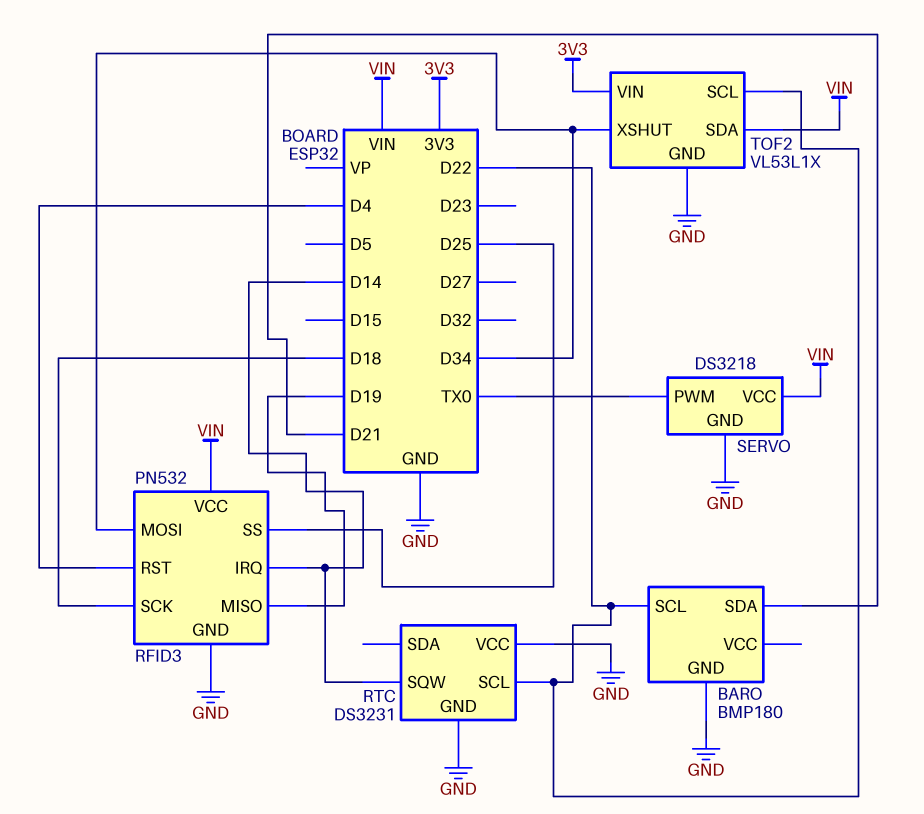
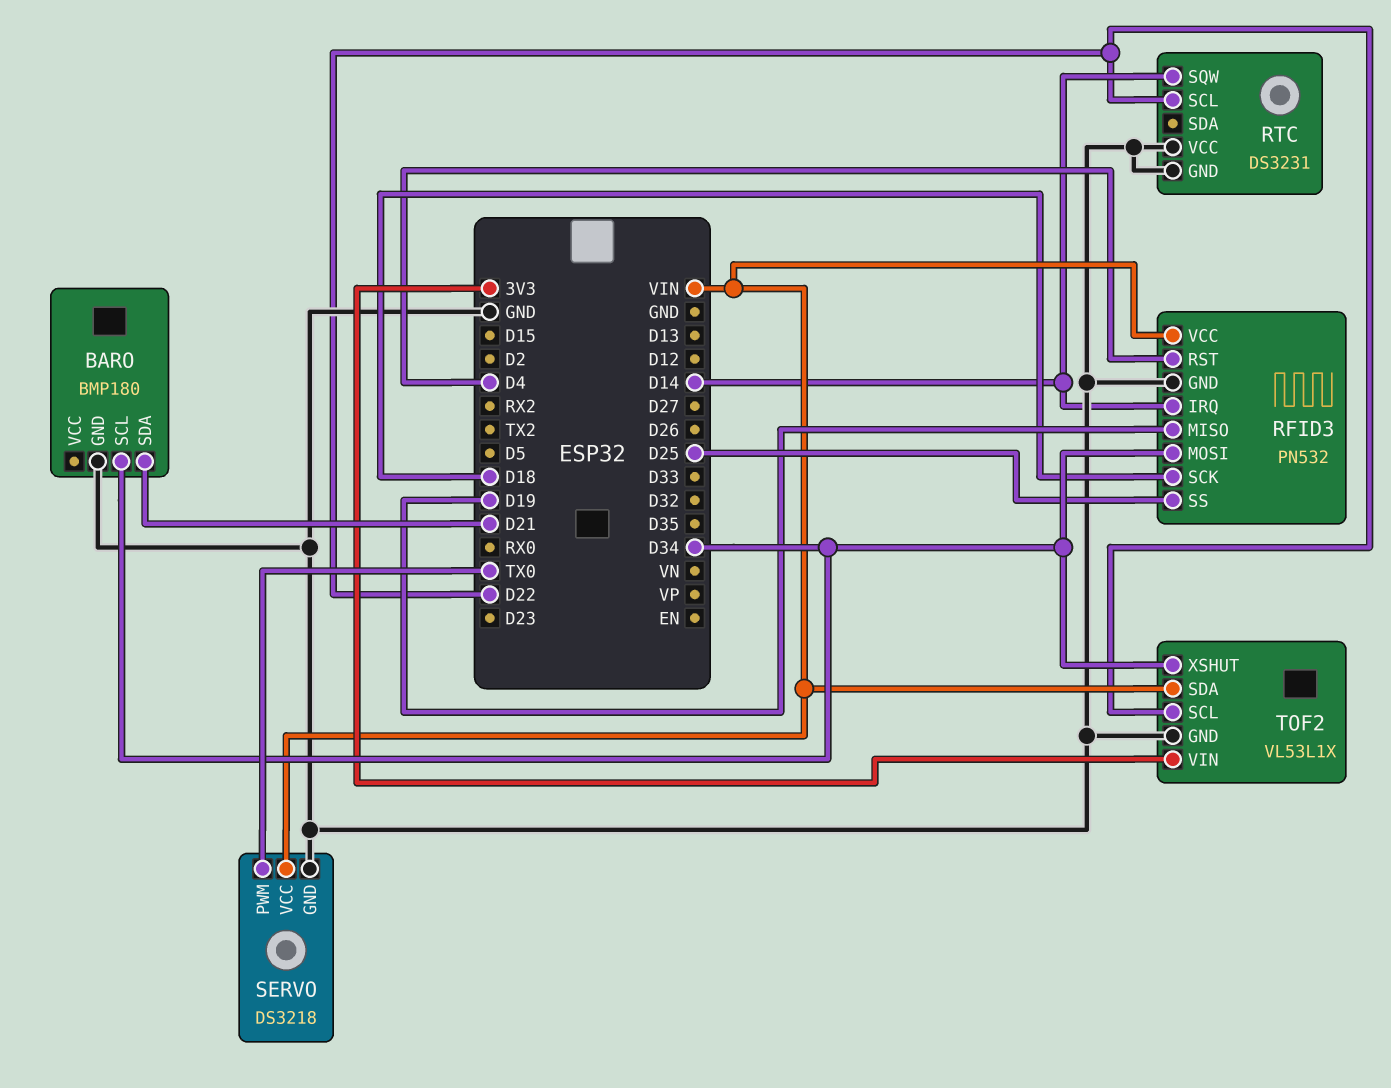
BARO pin SCL: D22 -> D34

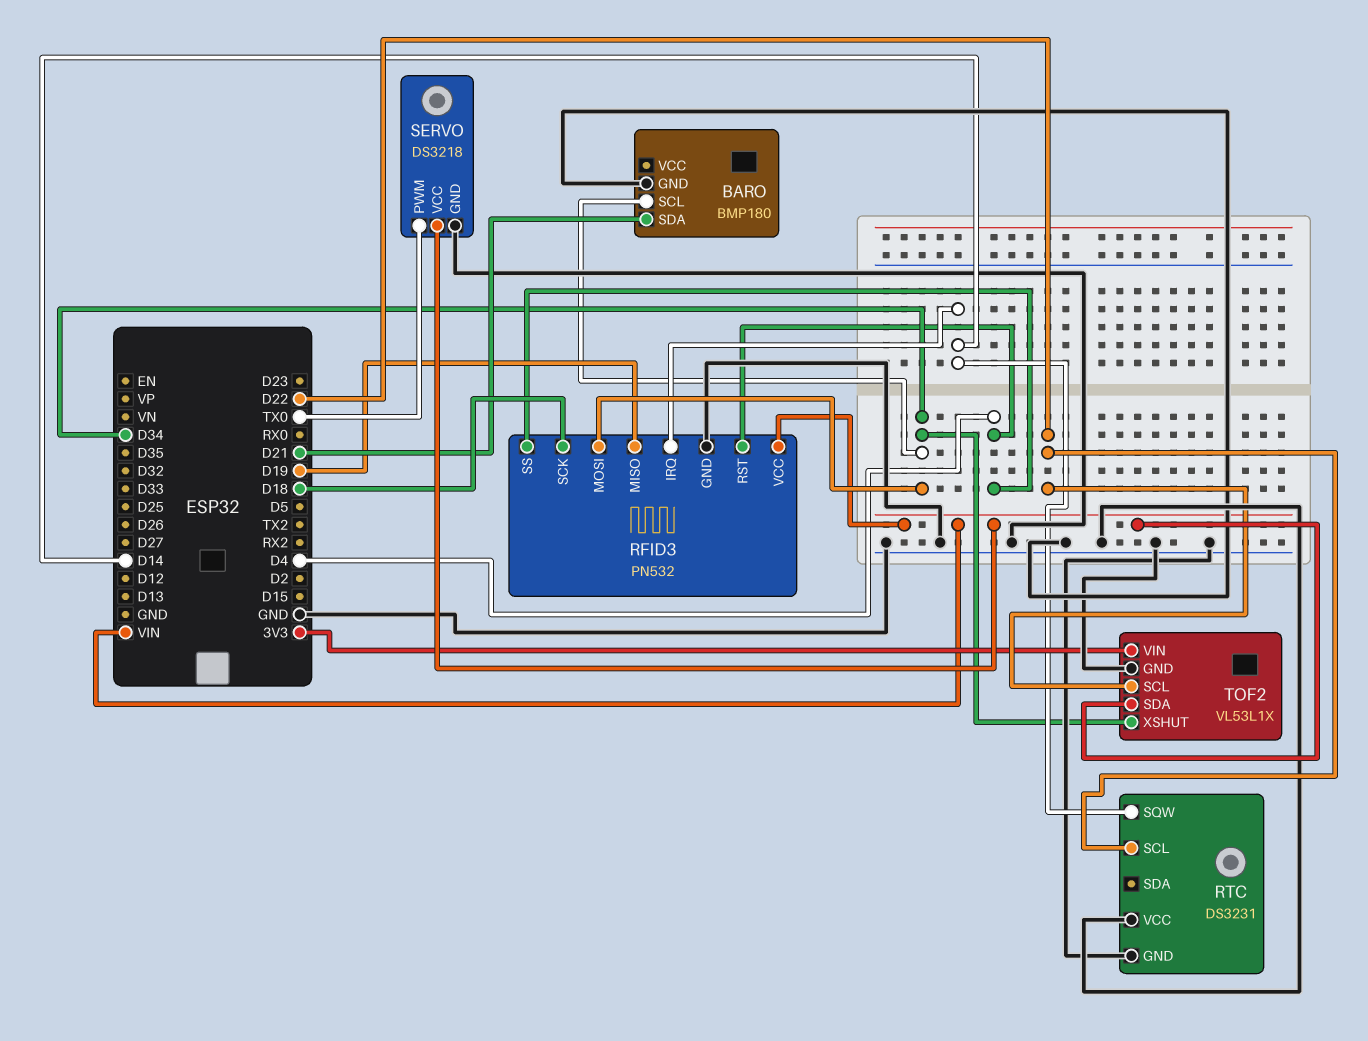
RFID3 pin SS: D25 -> D4

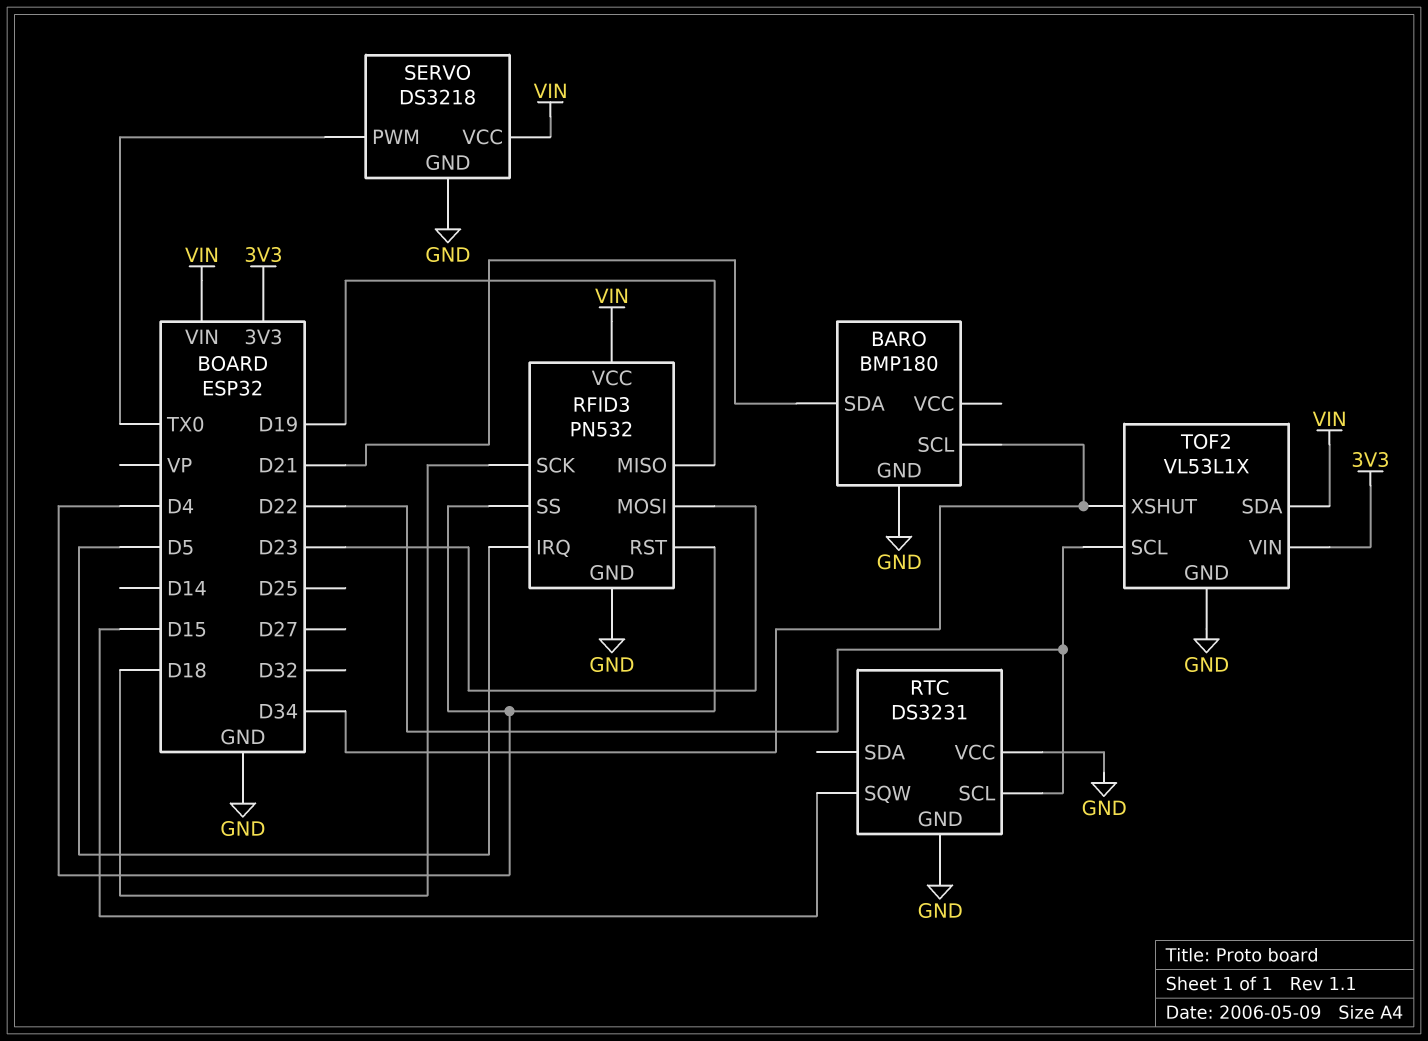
RFID3 pin IRQ: D14 -> D5
RFID3 pin MOSI: D34 -> D23
RTC pin SQW: D14 -> D15

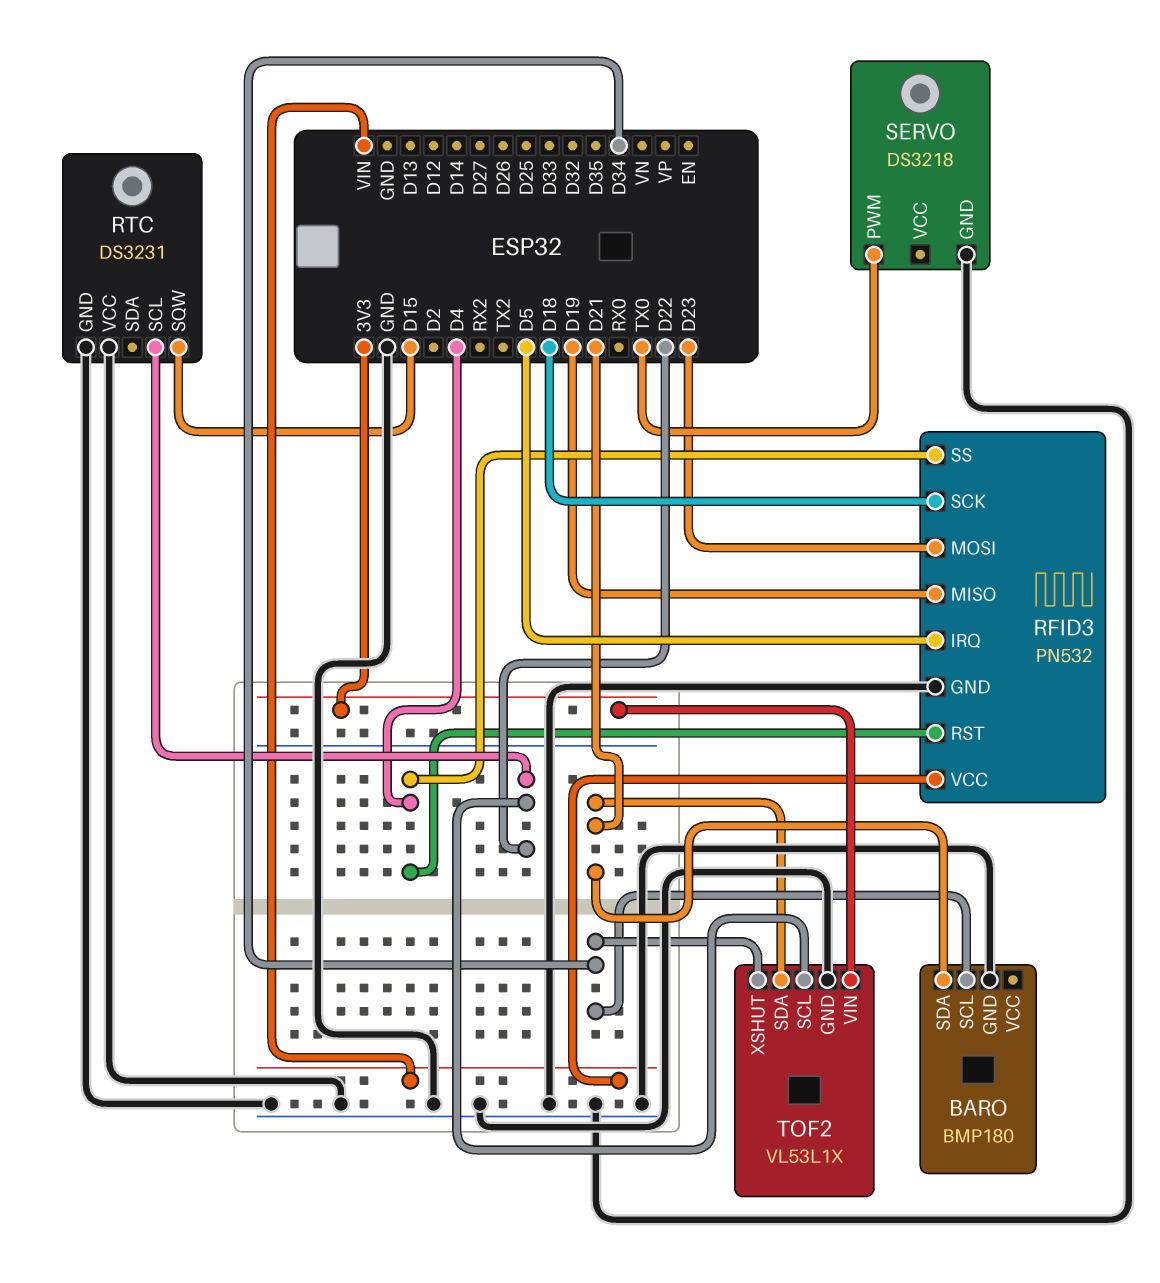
SERVO pin VCC: VIN -> none
TOF2 pin SDA: VIN -> D21

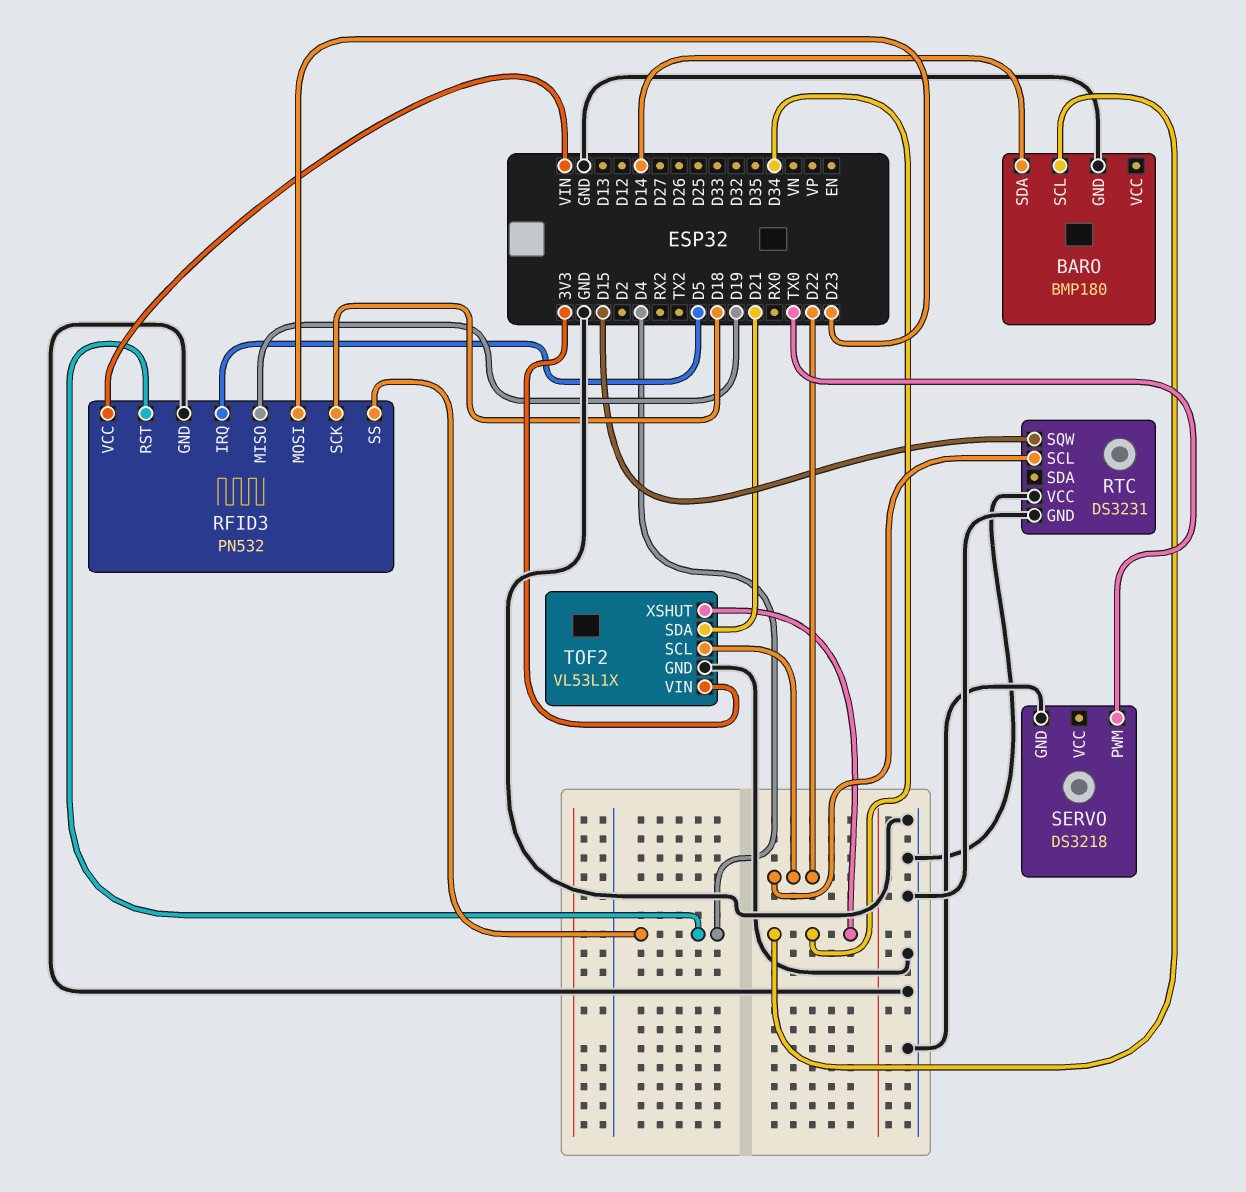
BARO pin SDA: D21 -> D14

